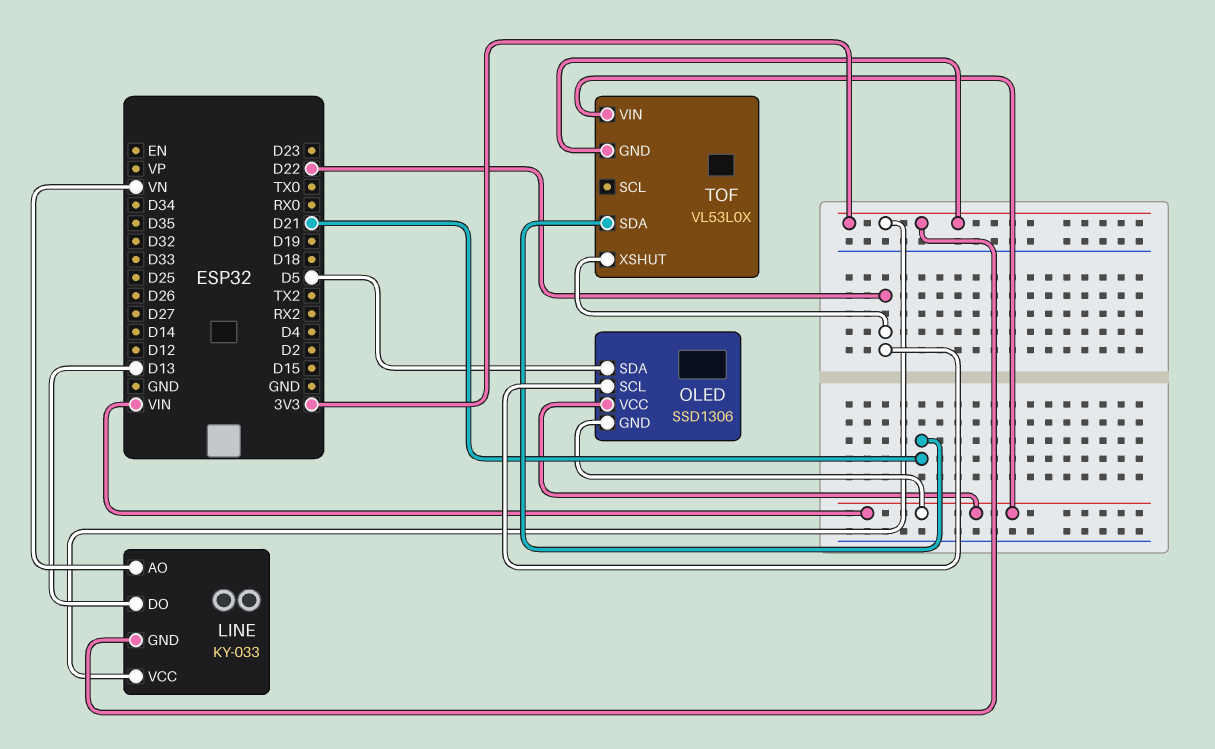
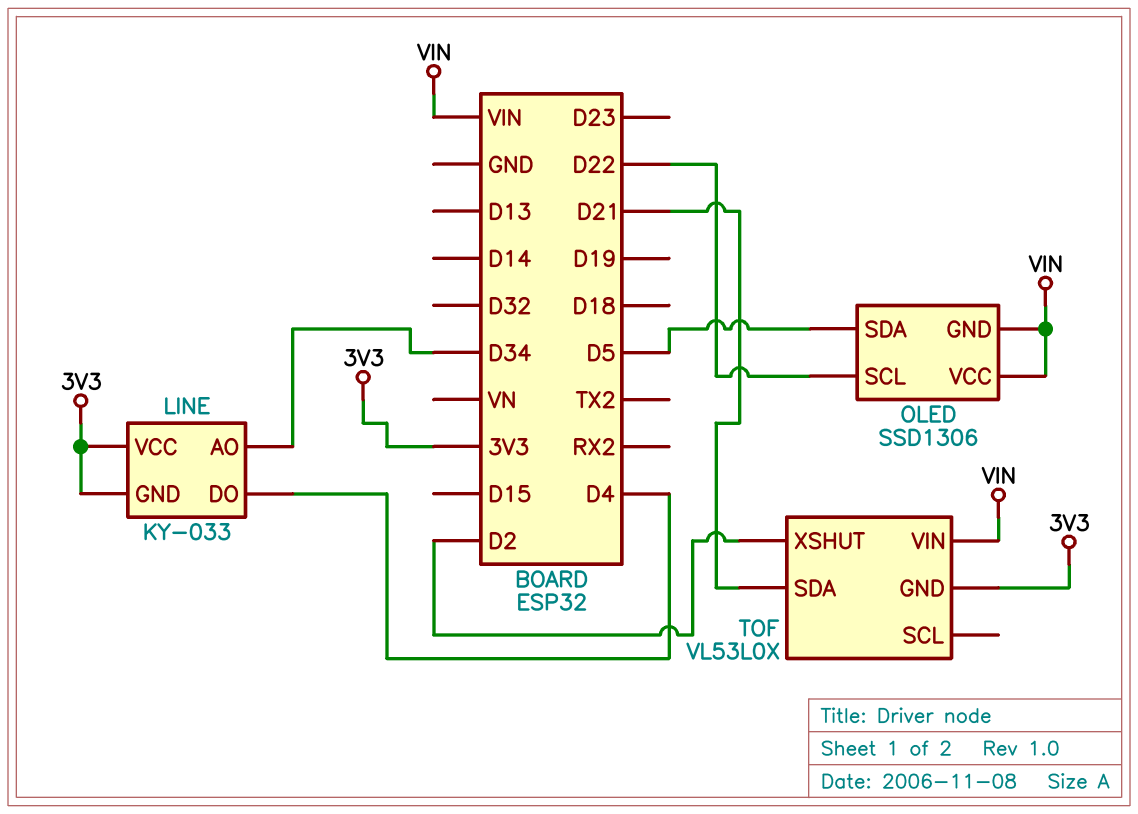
LINE pin AO: VN -> D34
LINE pin DO: D13 -> D4
TOF pin XSHUT: D22 -> D2

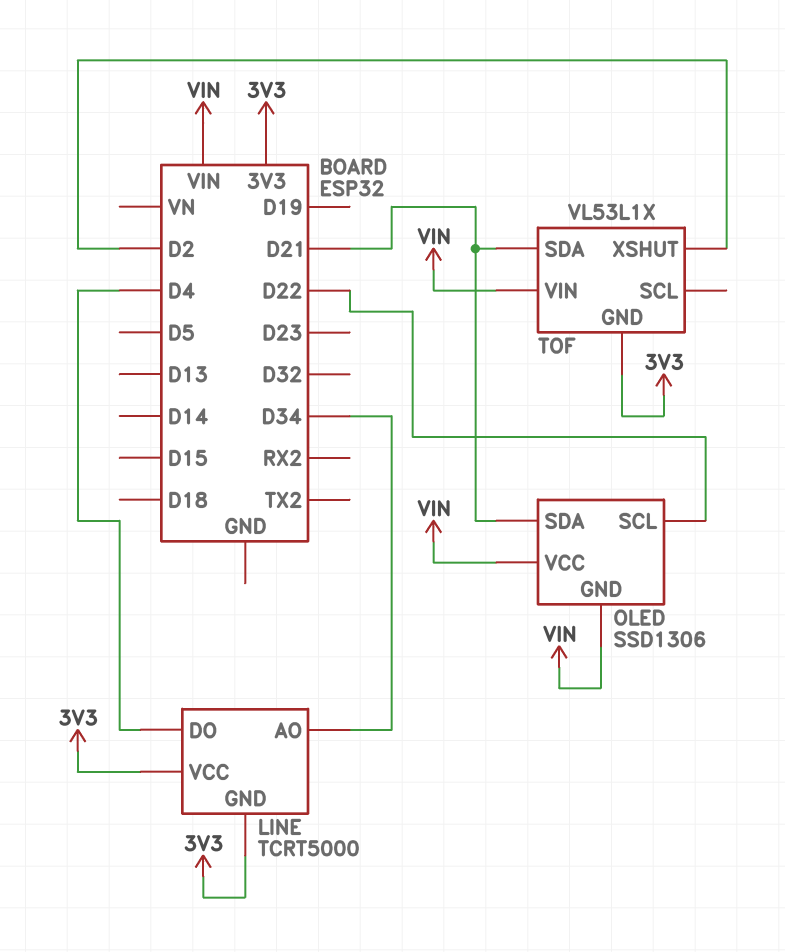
LINE: KY-033 -> TCRT5000
OLED pin SDA: D5 -> D21
TOF: VL53L0X -> VL53L1X

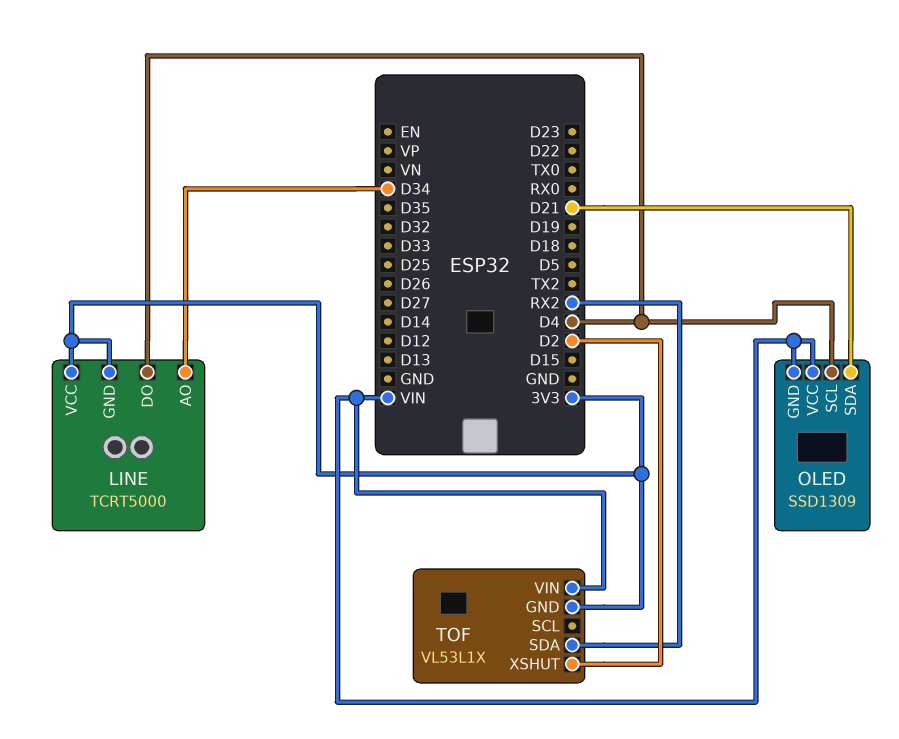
OLED: SSD1306 -> SSD1309
OLED pin SCL: D22 -> D4
TOF pin SDA: D21 -> RX2

